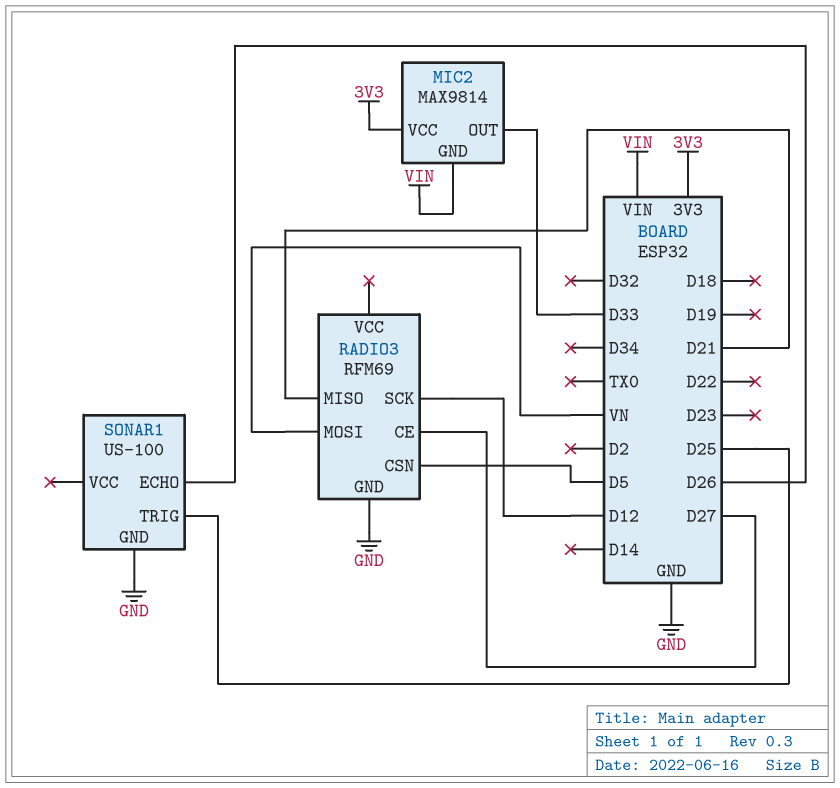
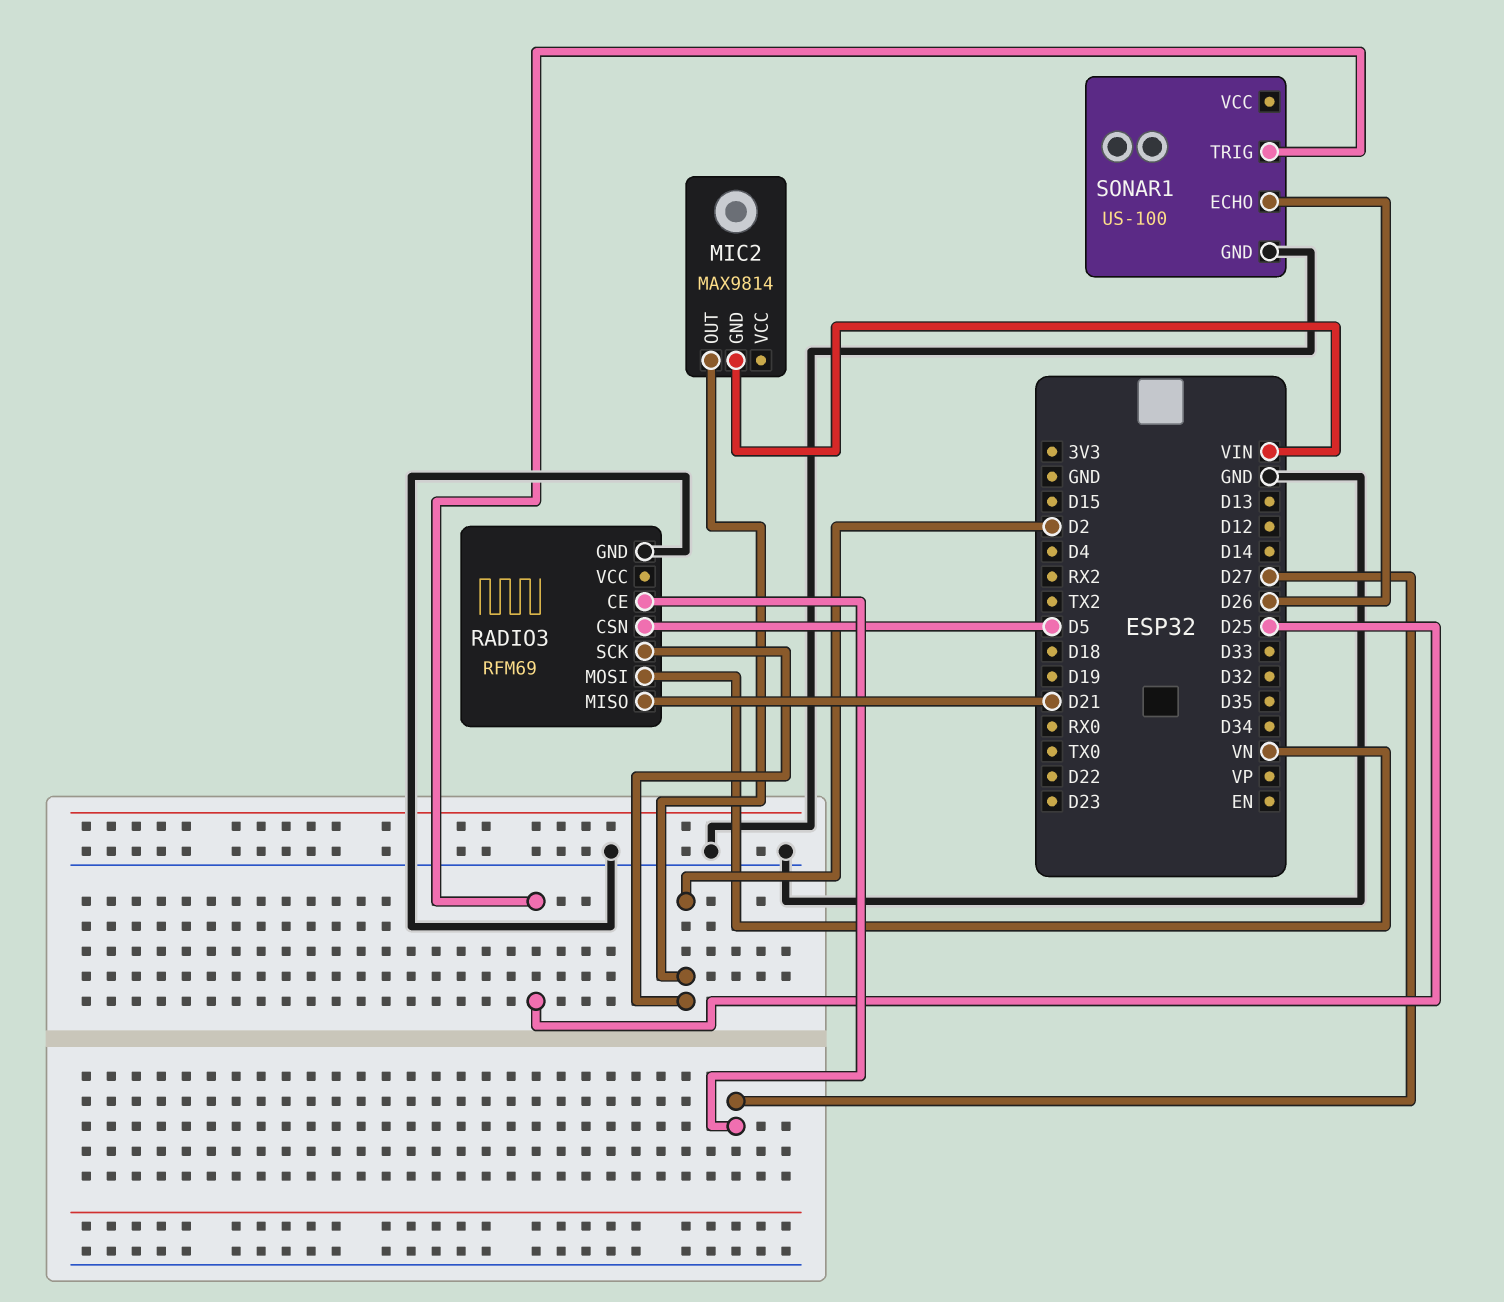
MIC2 pin OUT: D33 -> D2
MIC2 pin VCC: 3V3 -> none
RADIO3 pin SCK: D12 -> D2

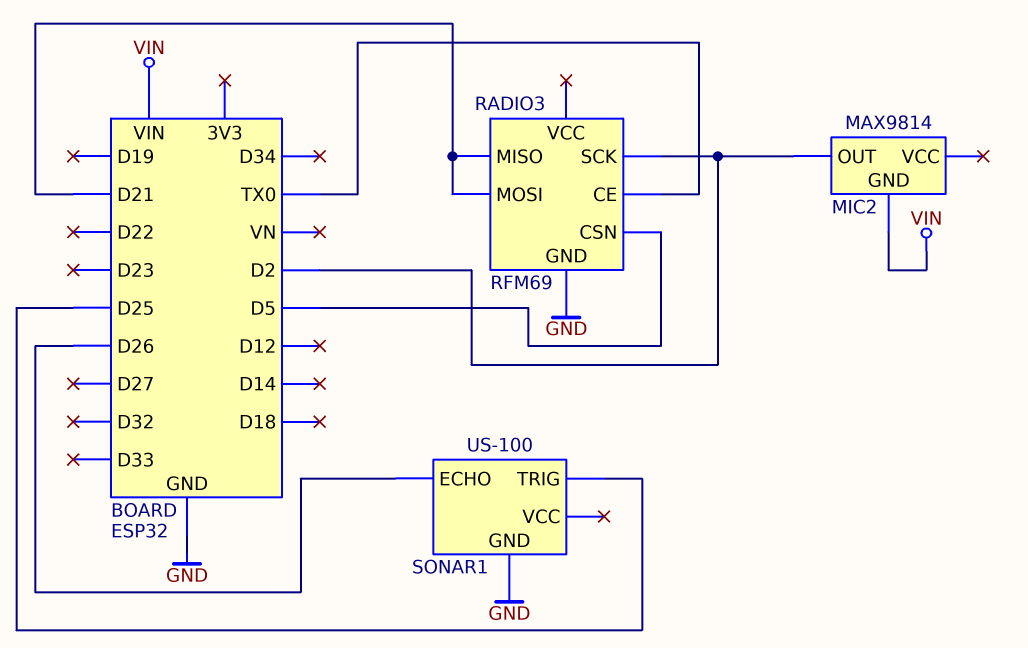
RADIO3 pin CE: D27 -> TX0
RADIO3 pin MOSI: VN -> D21

